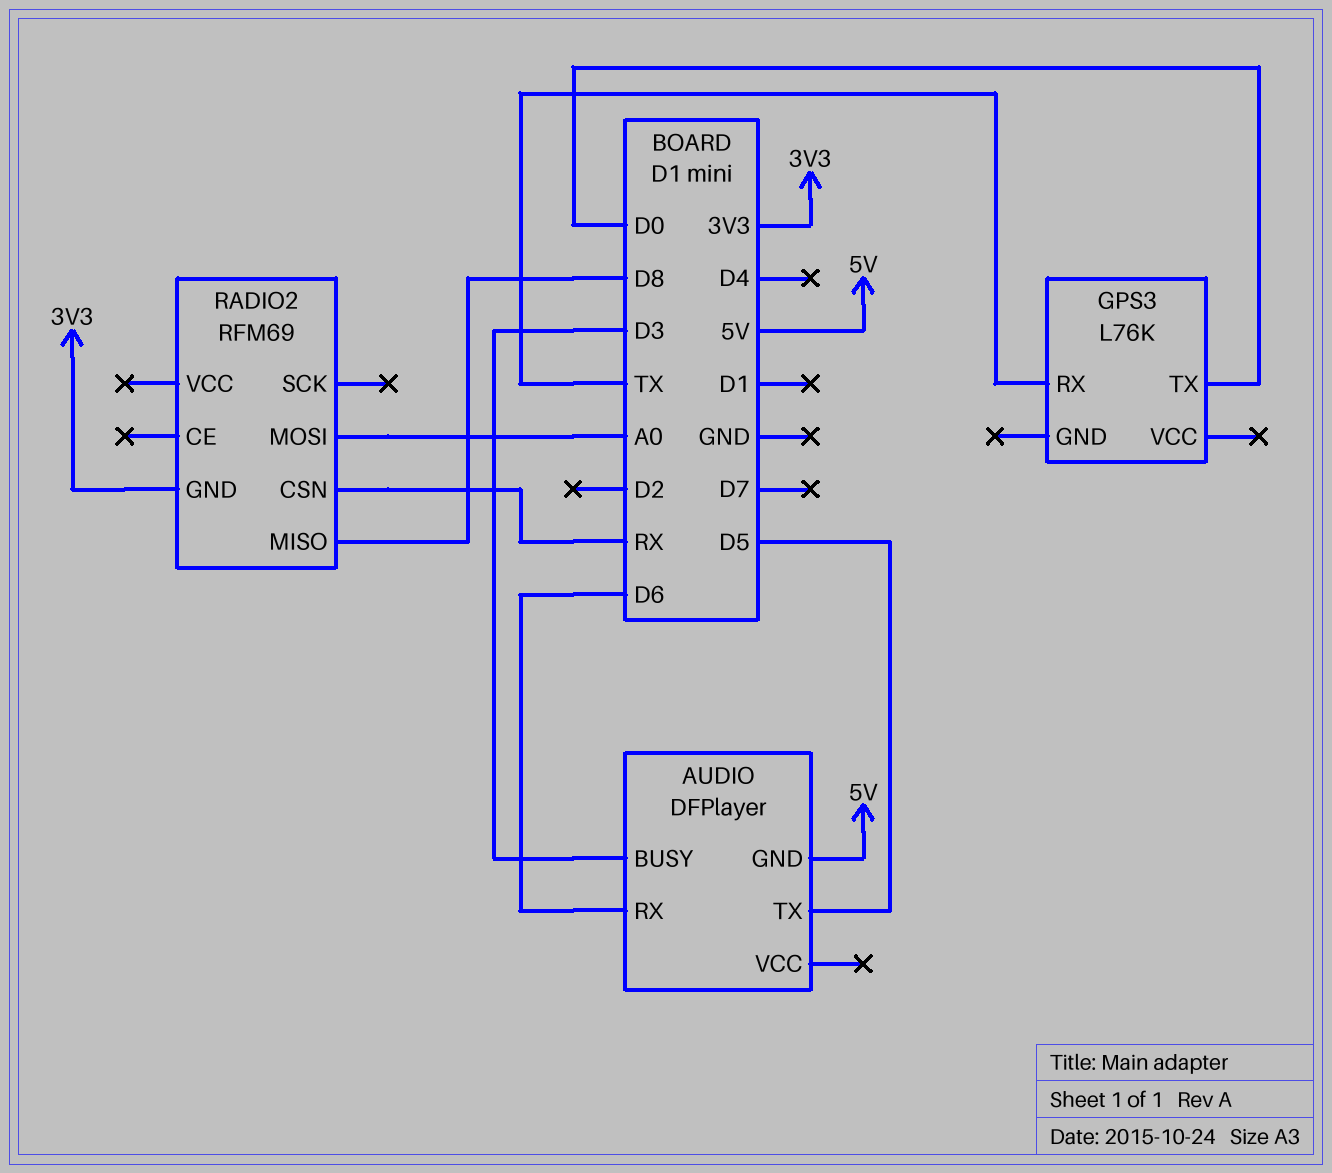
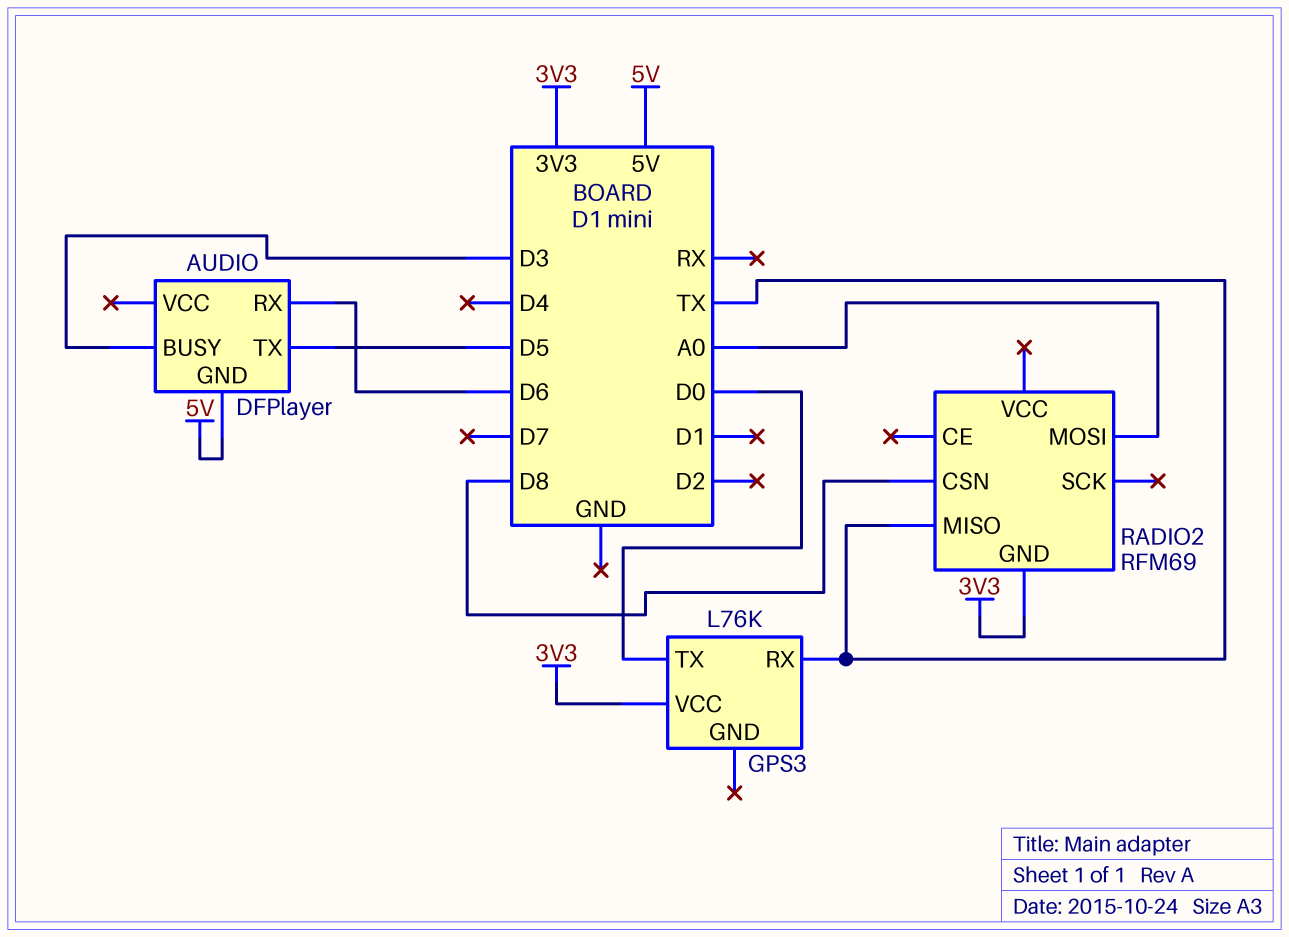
GPS3 pin VCC: none -> 3V3
RADIO2 pin CSN: RX -> D8
RADIO2 pin MISO: D8 -> TX

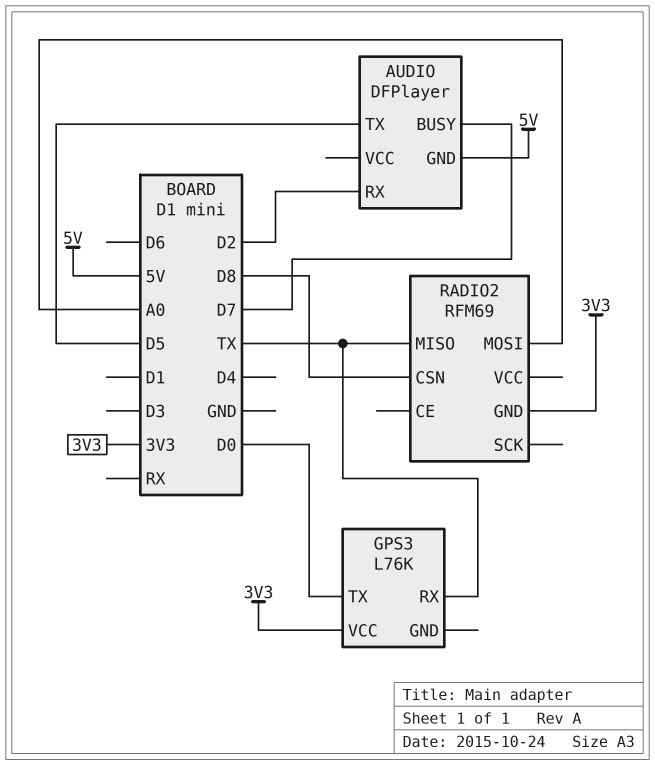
AUDIO pin BUSY: D3 -> D7
AUDIO pin RX: D6 -> D2

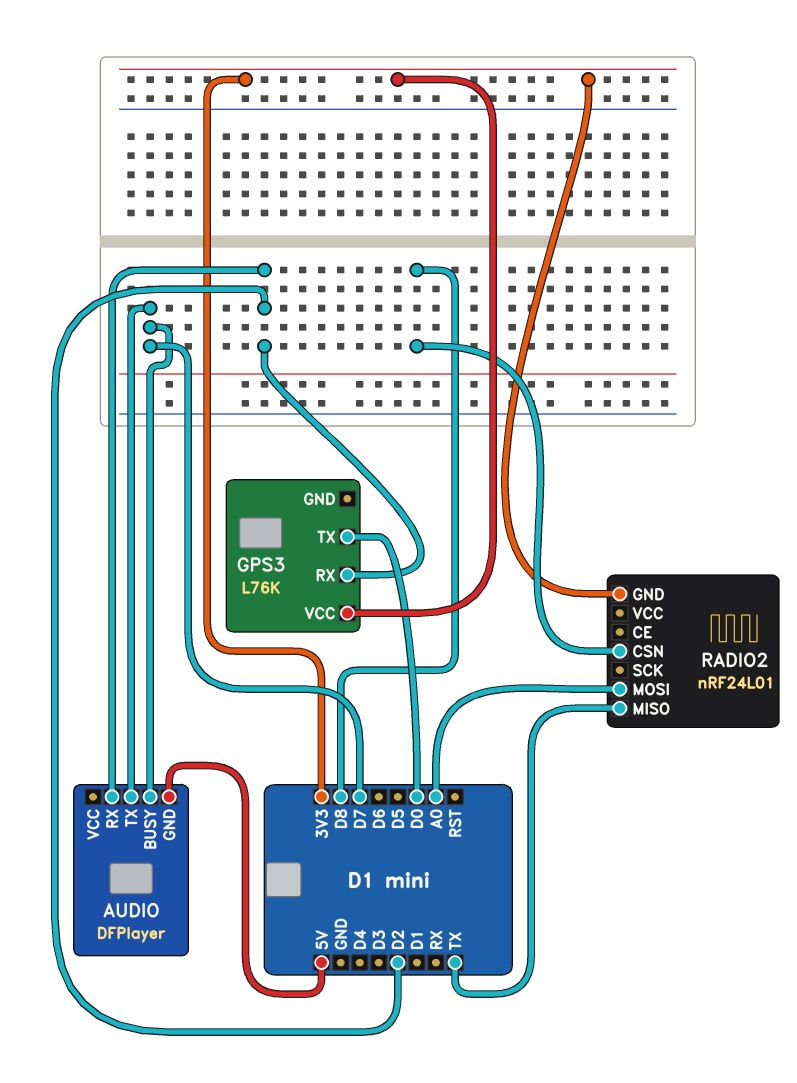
AUDIO pin TX: D5 -> D7
GPS3 pin RX: TX -> D2
RADIO2: RFM69 -> nRF24L01

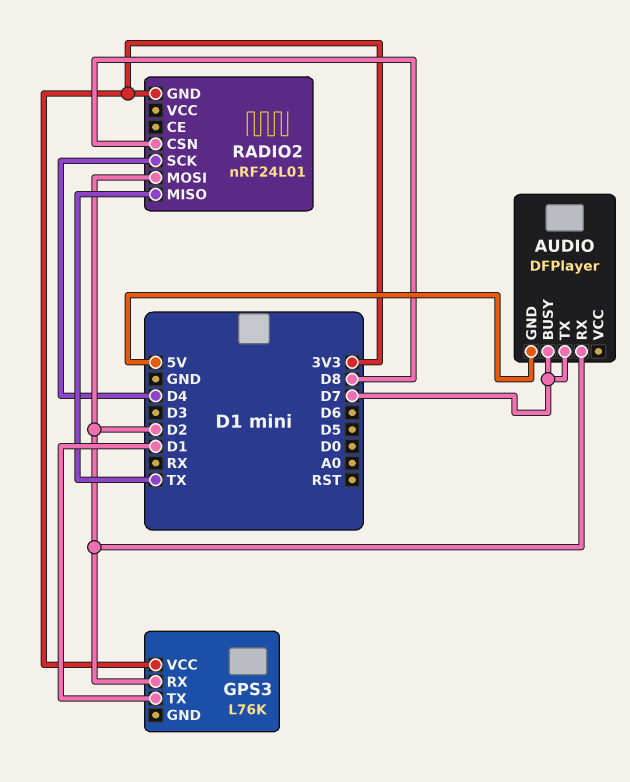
GPS3 pin TX: D0 -> D1
RADIO2 pin MOSI: A0 -> D2
RADIO2 pin SCK: none -> D4

